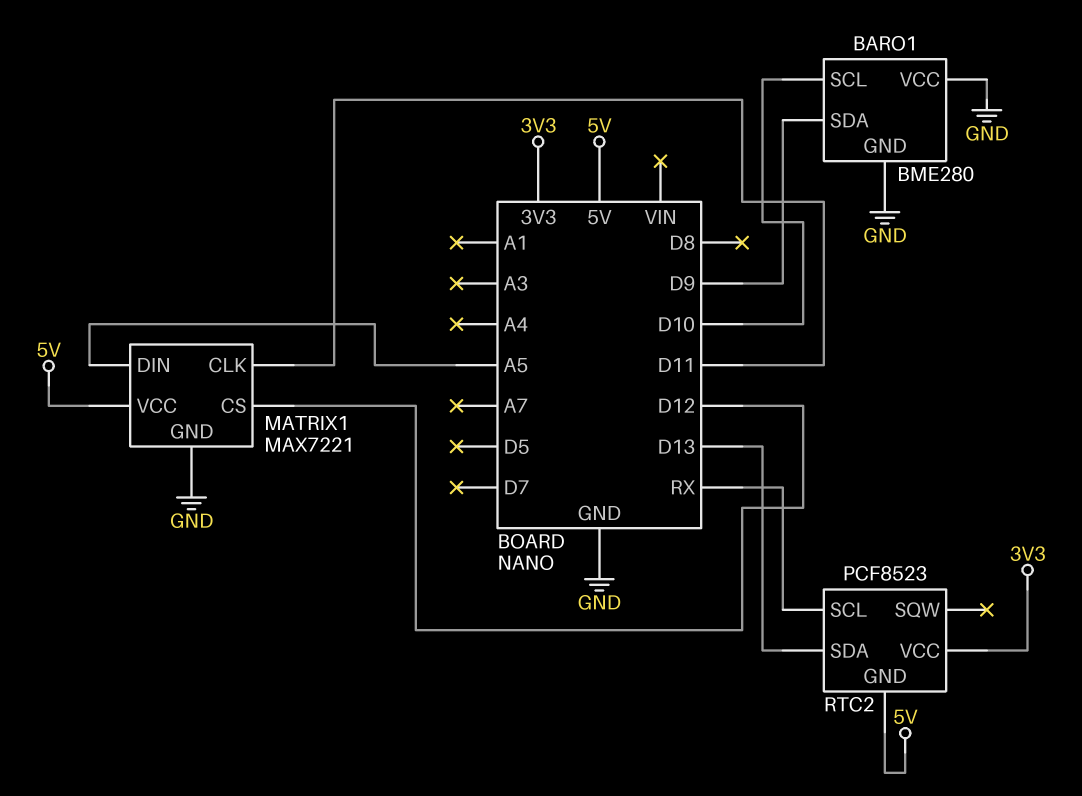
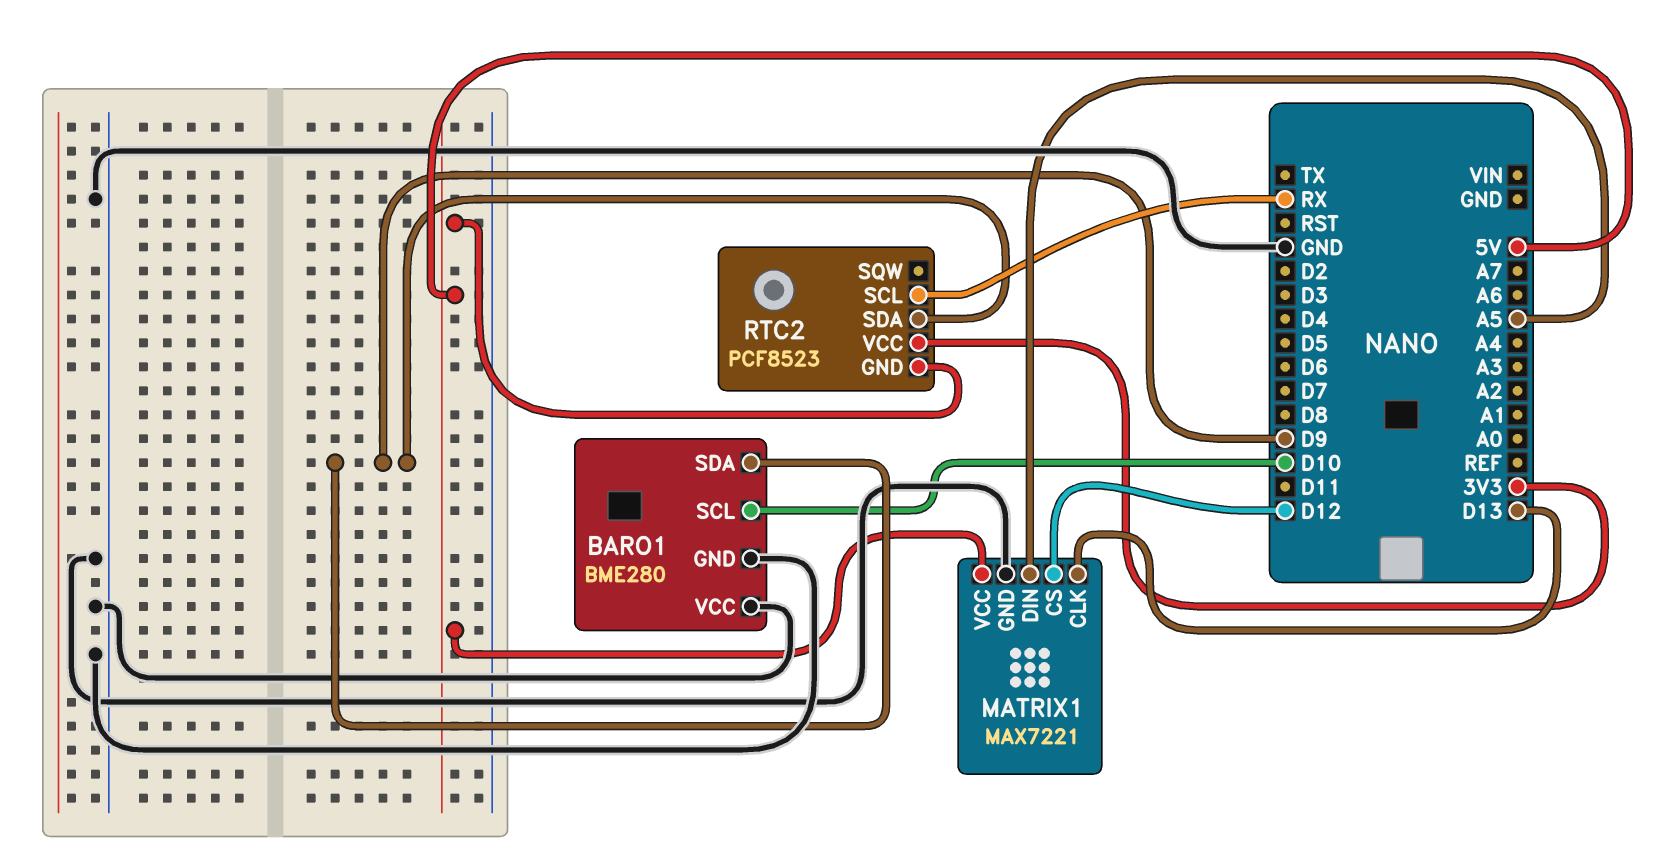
MATRIX1 pin CLK: D11 -> D13
RTC2 pin SDA: D13 -> D9

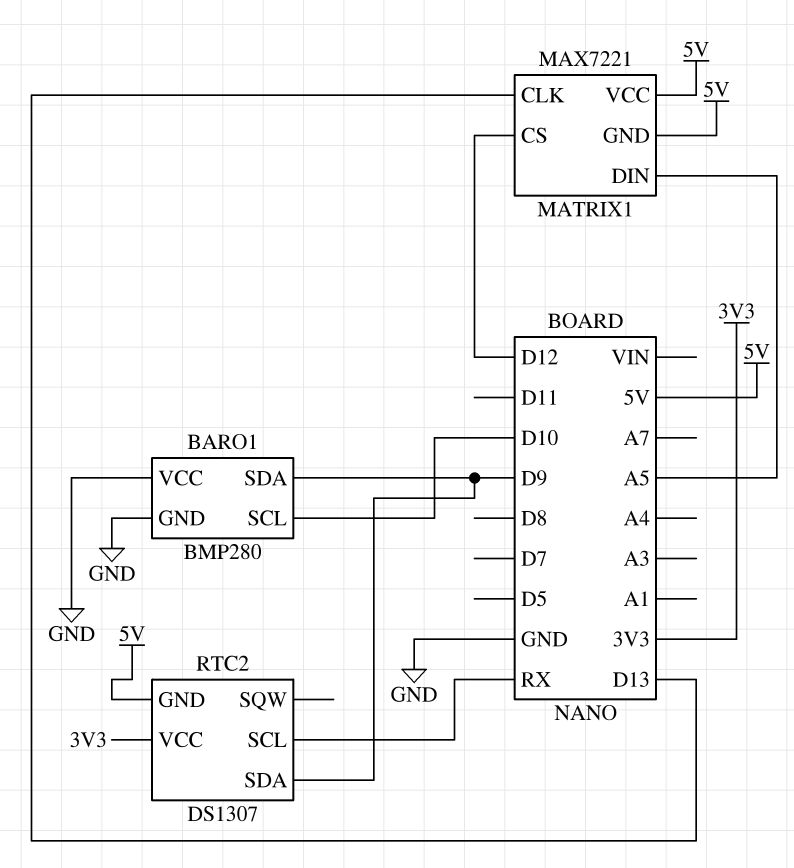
BARO1: BME280 -> BMP280
MATRIX1 pin GND: GND -> 5V
RTC2: PCF8523 -> DS1307

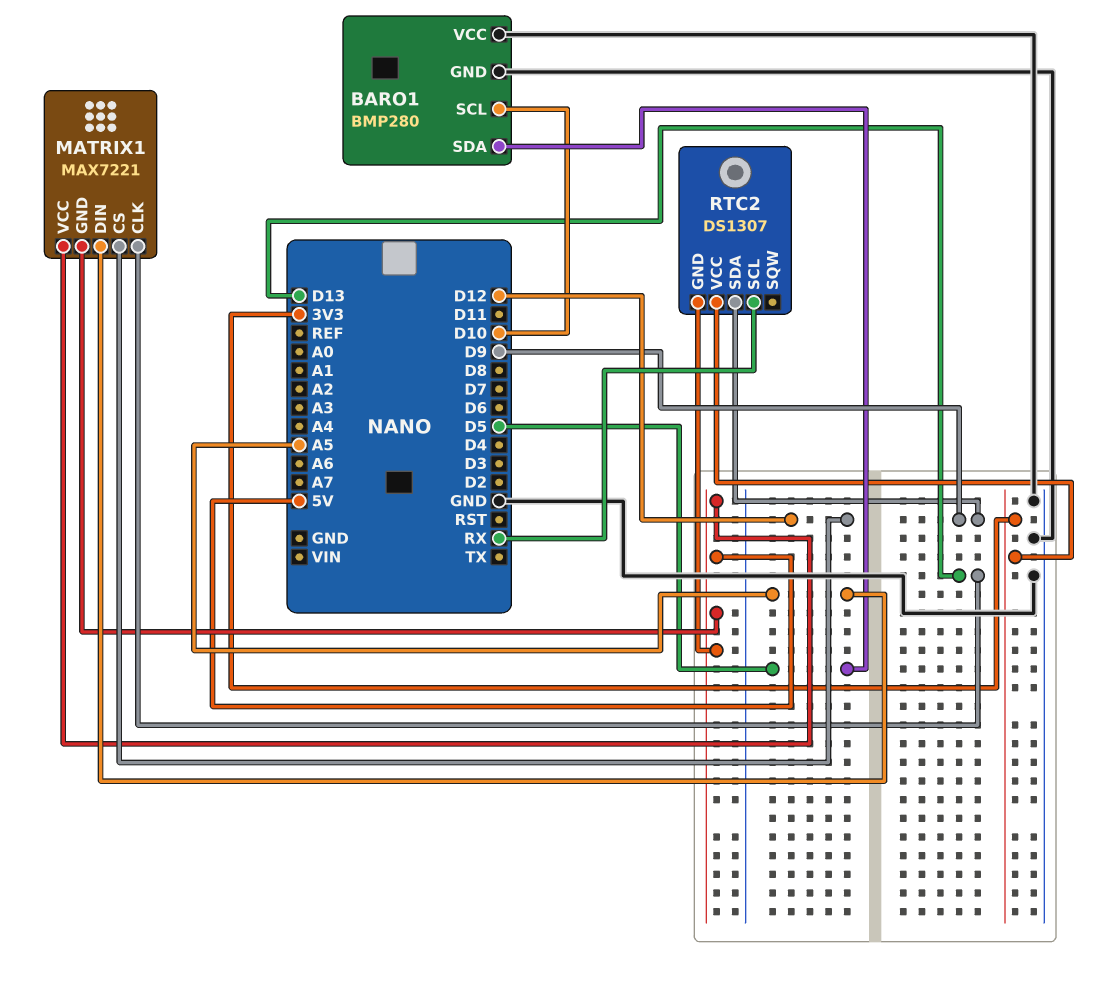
BARO1 pin SDA: D9 -> D5

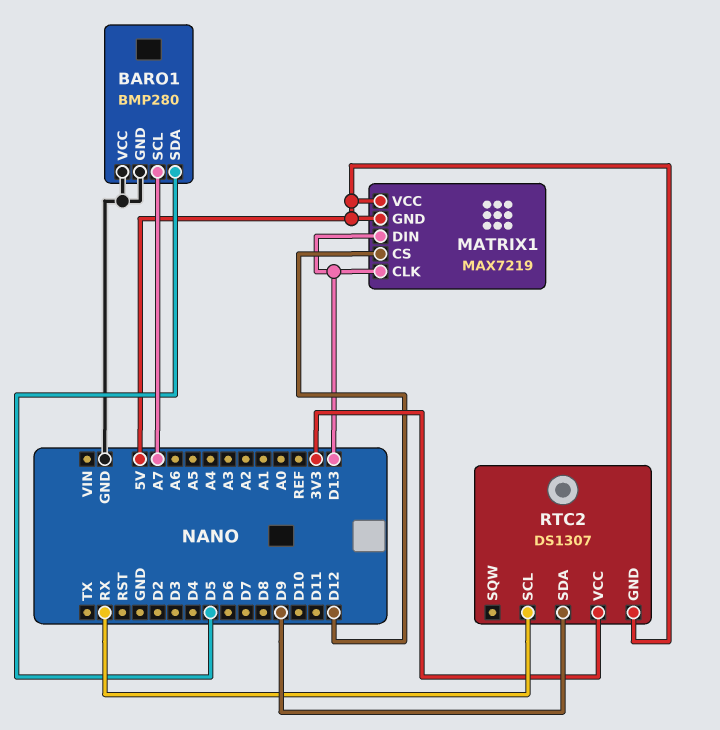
BARO1 pin SCL: D10 -> A7
MATRIX1: MAX7221 -> MAX7219
MATRIX1 pin DIN: A5 -> D13

